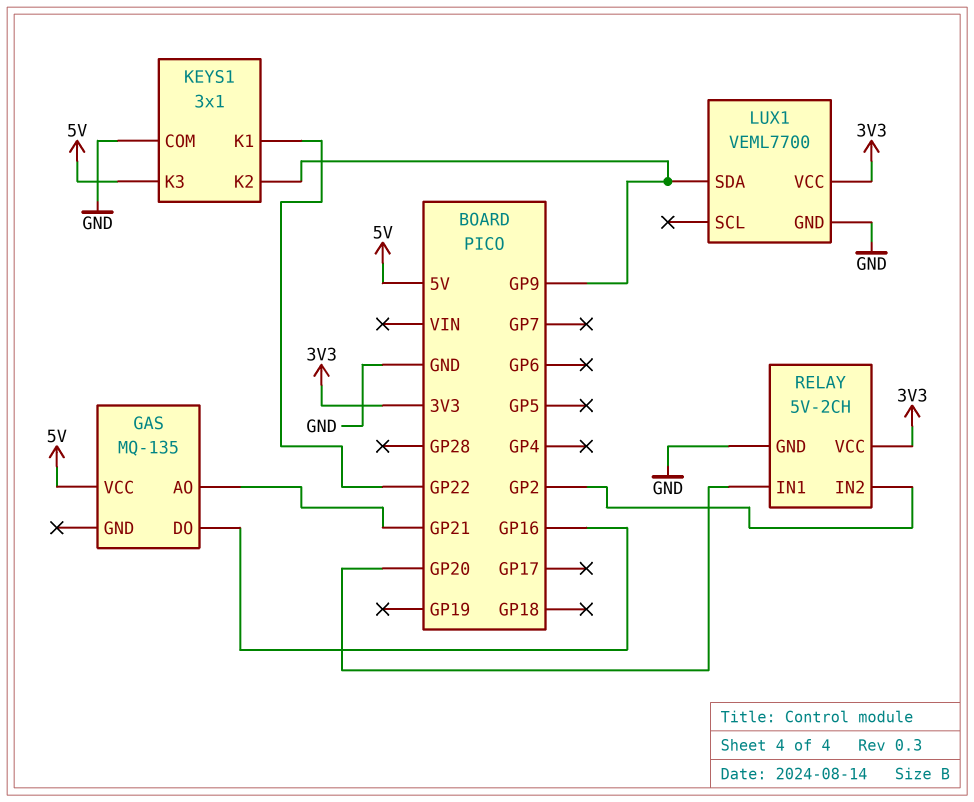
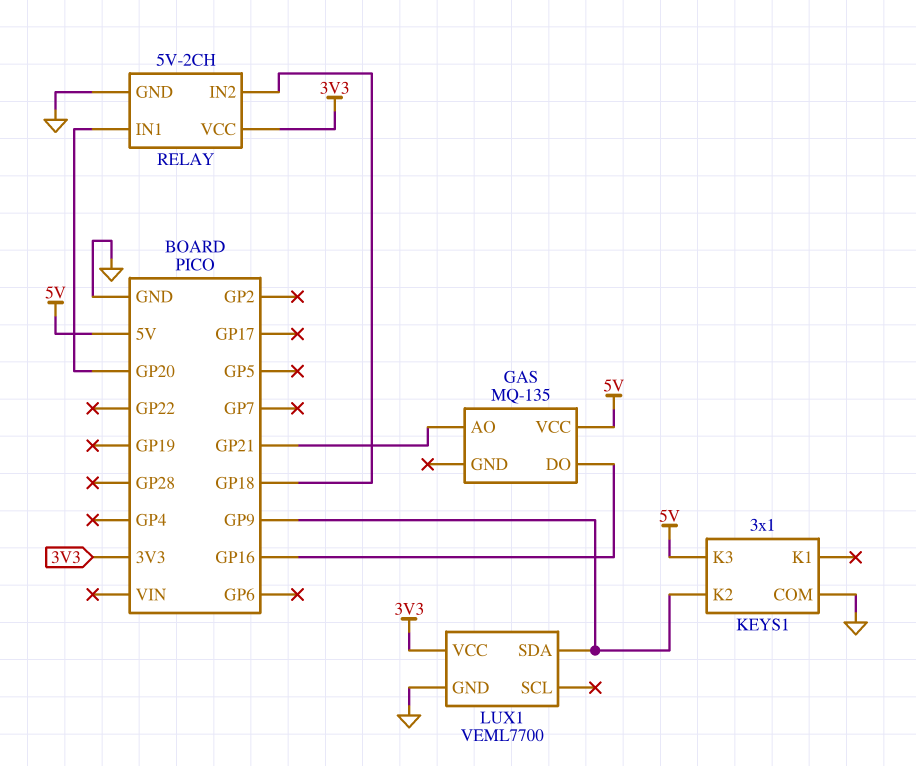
KEYS1 pin K1: GP22 -> none
RELAY pin IN2: GP2 -> GP18

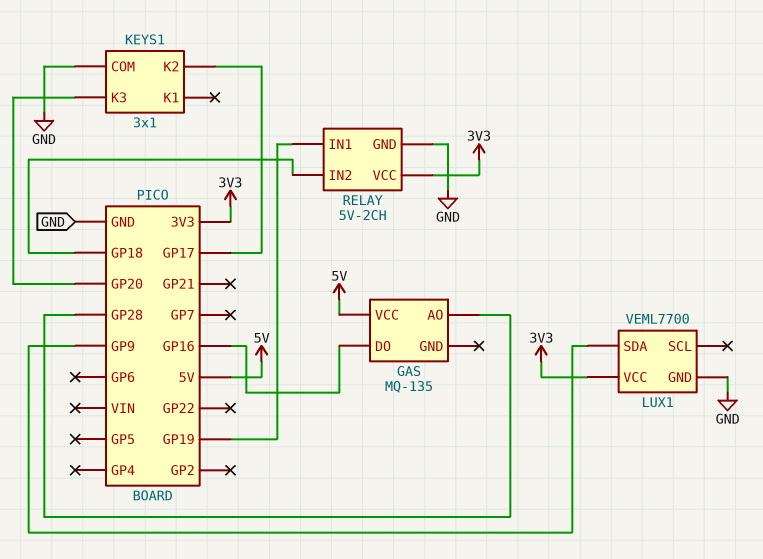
GAS pin AO: GP21 -> GP28
KEYS1 pin K2: GP9 -> GP17
KEYS1 pin K3: 5V -> GP20
RELAY pin IN1: GP20 -> GP19

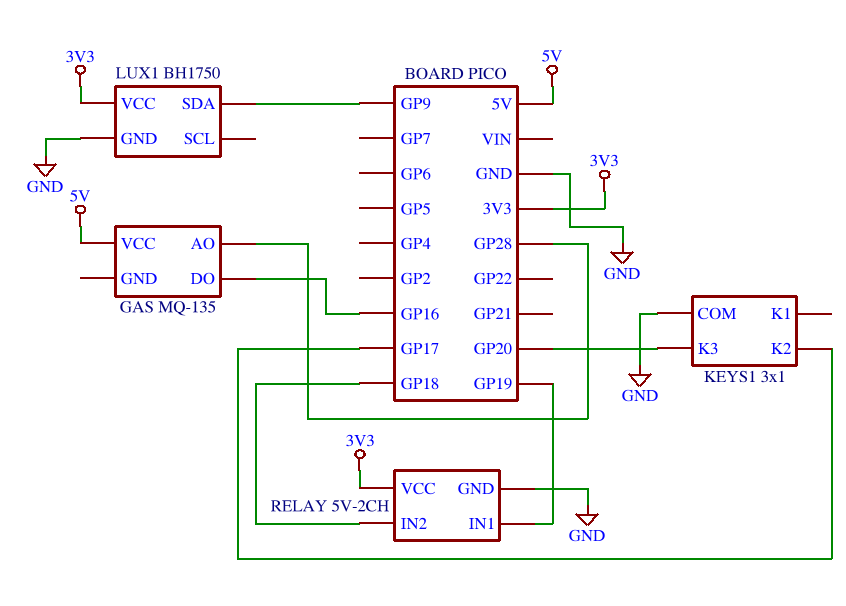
LUX1: VEML7700 -> BH1750

